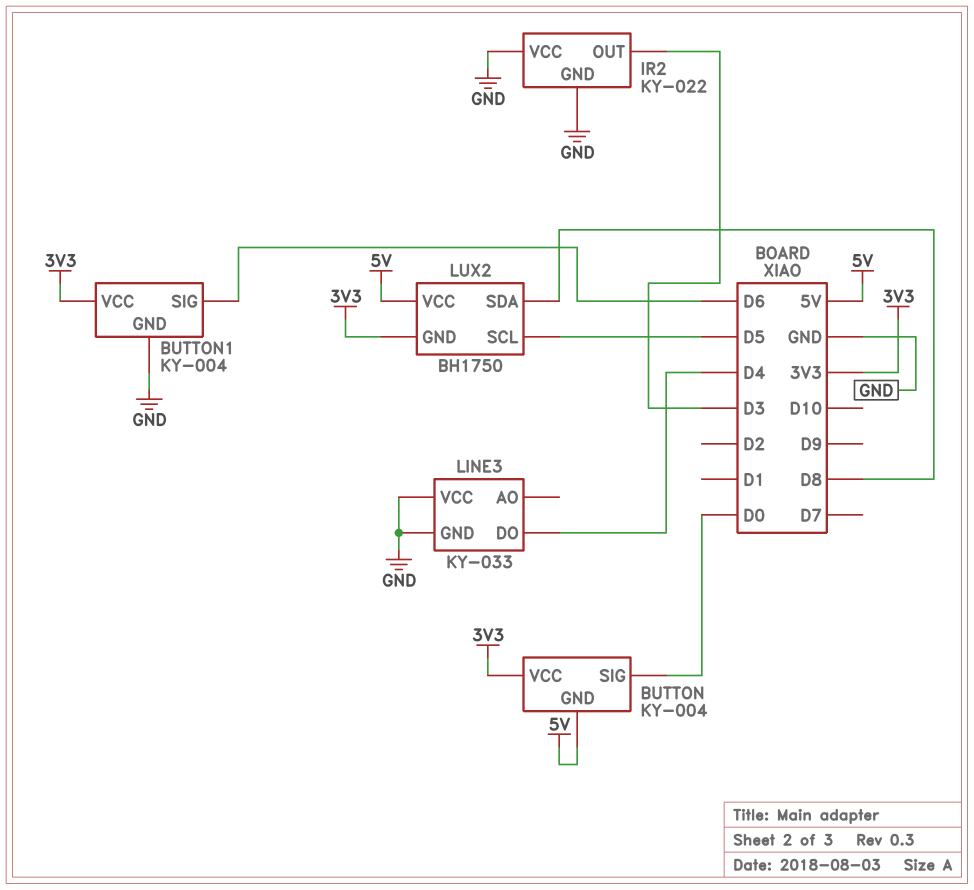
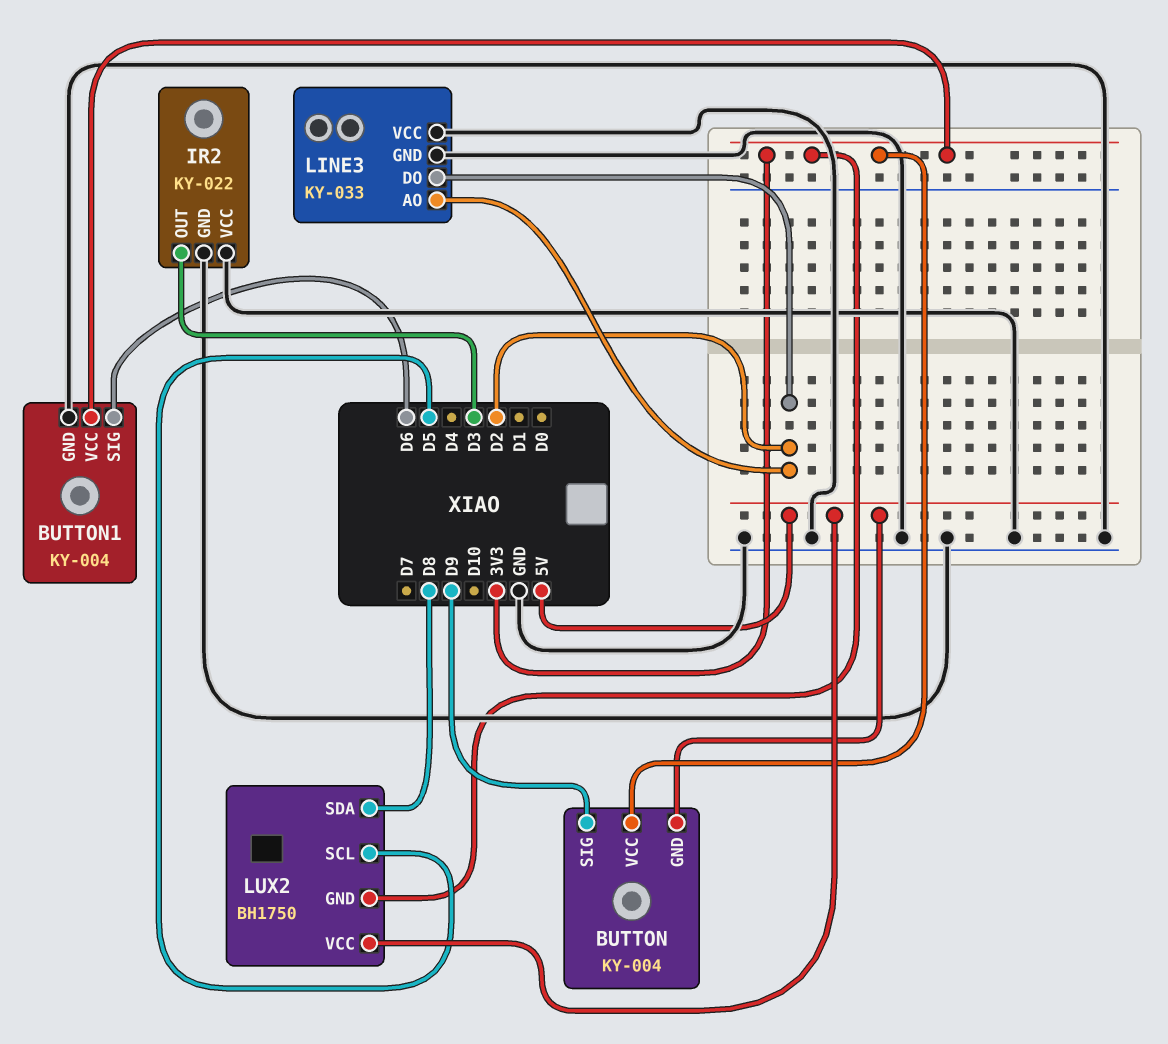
BUTTON pin SIG: D0 -> D9
LINE3 pin AO: none -> D2
LINE3 pin DO: D4 -> D2

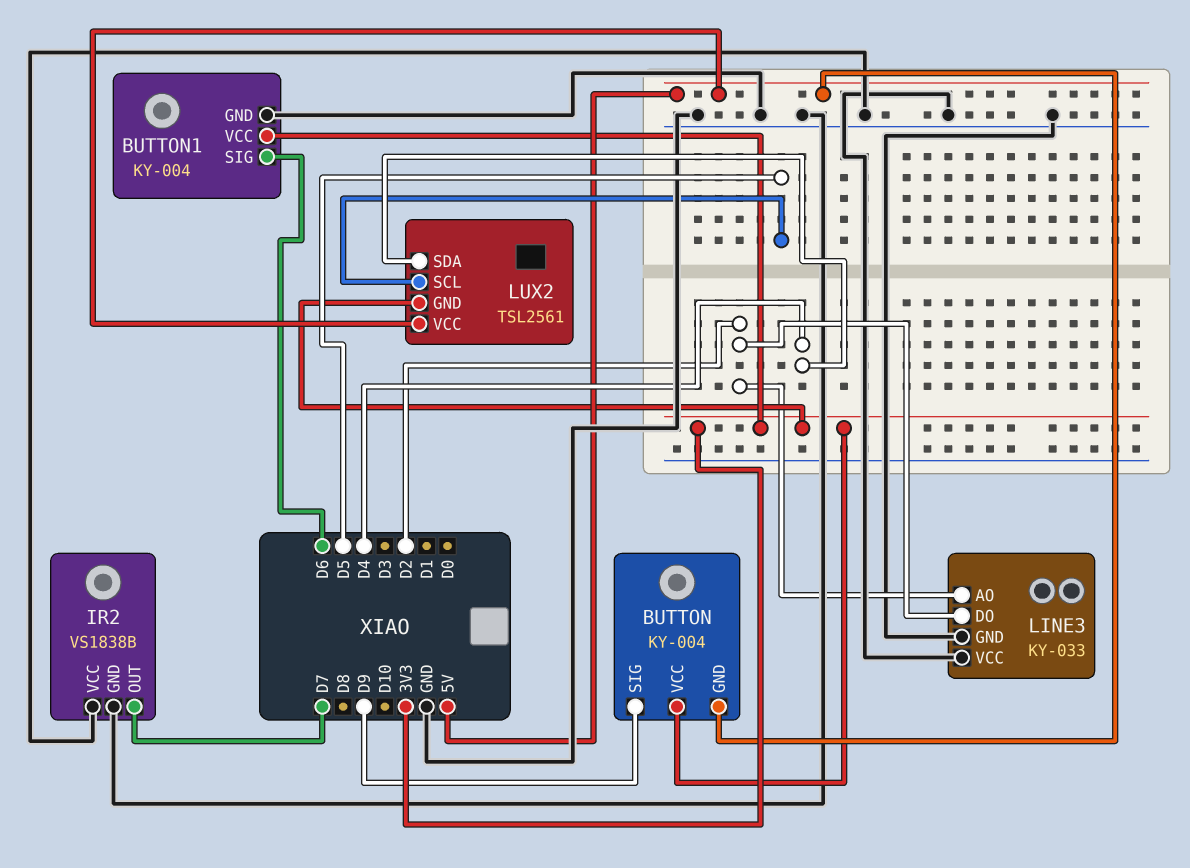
IR2: KY-022 -> VS1838B
IR2 pin OUT: D3 -> D7
LUX2: BH1750 -> TSL2561
LUX2 pin SDA: D8 -> D4

